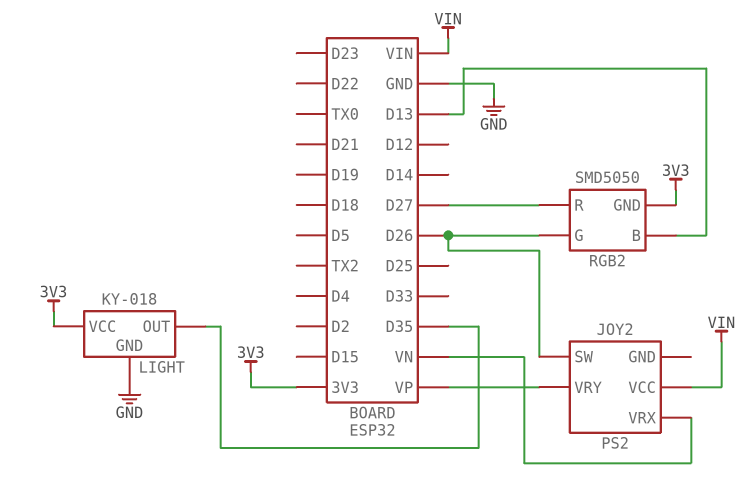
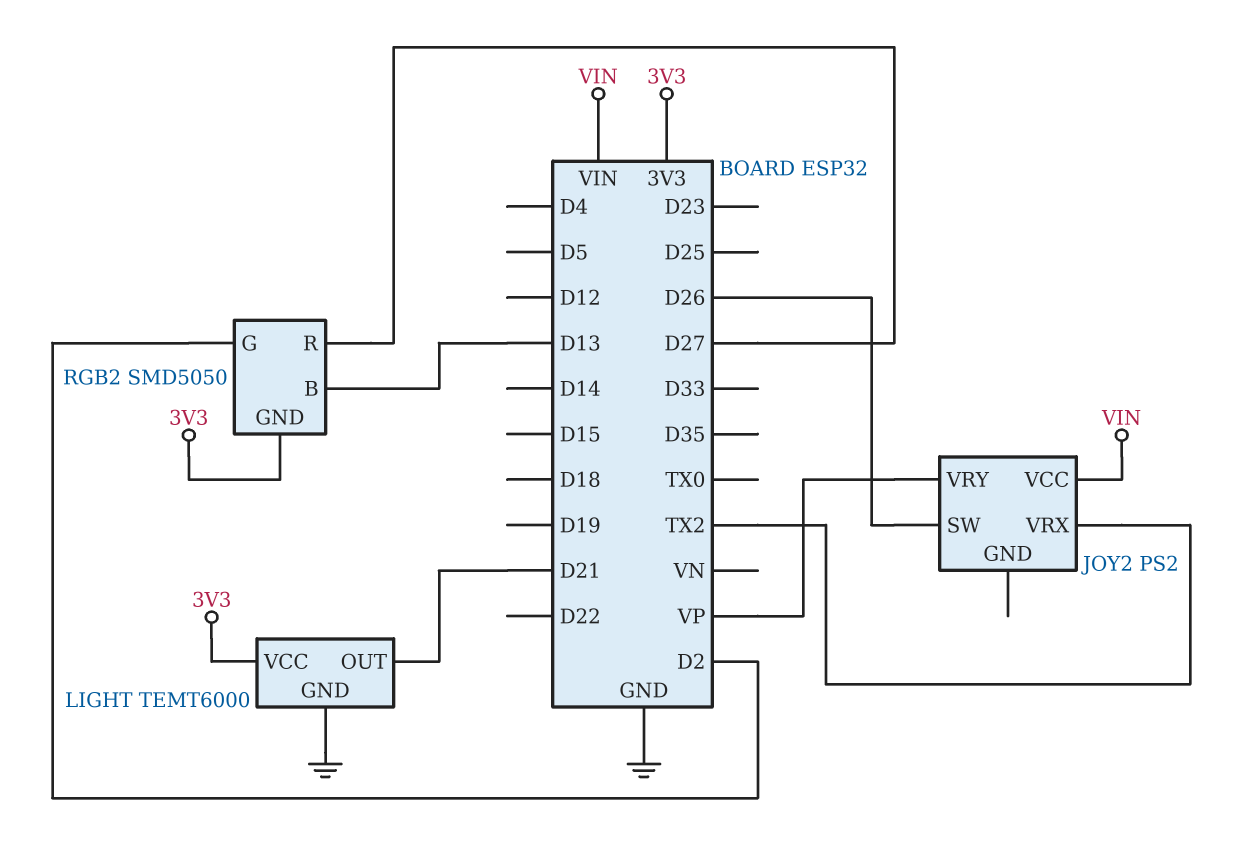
JOY2 pin VRX: VN -> TX2
LIGHT: KY-018 -> TEMT6000
LIGHT pin OUT: D35 -> D21
RGB2 pin G: D26 -> D2

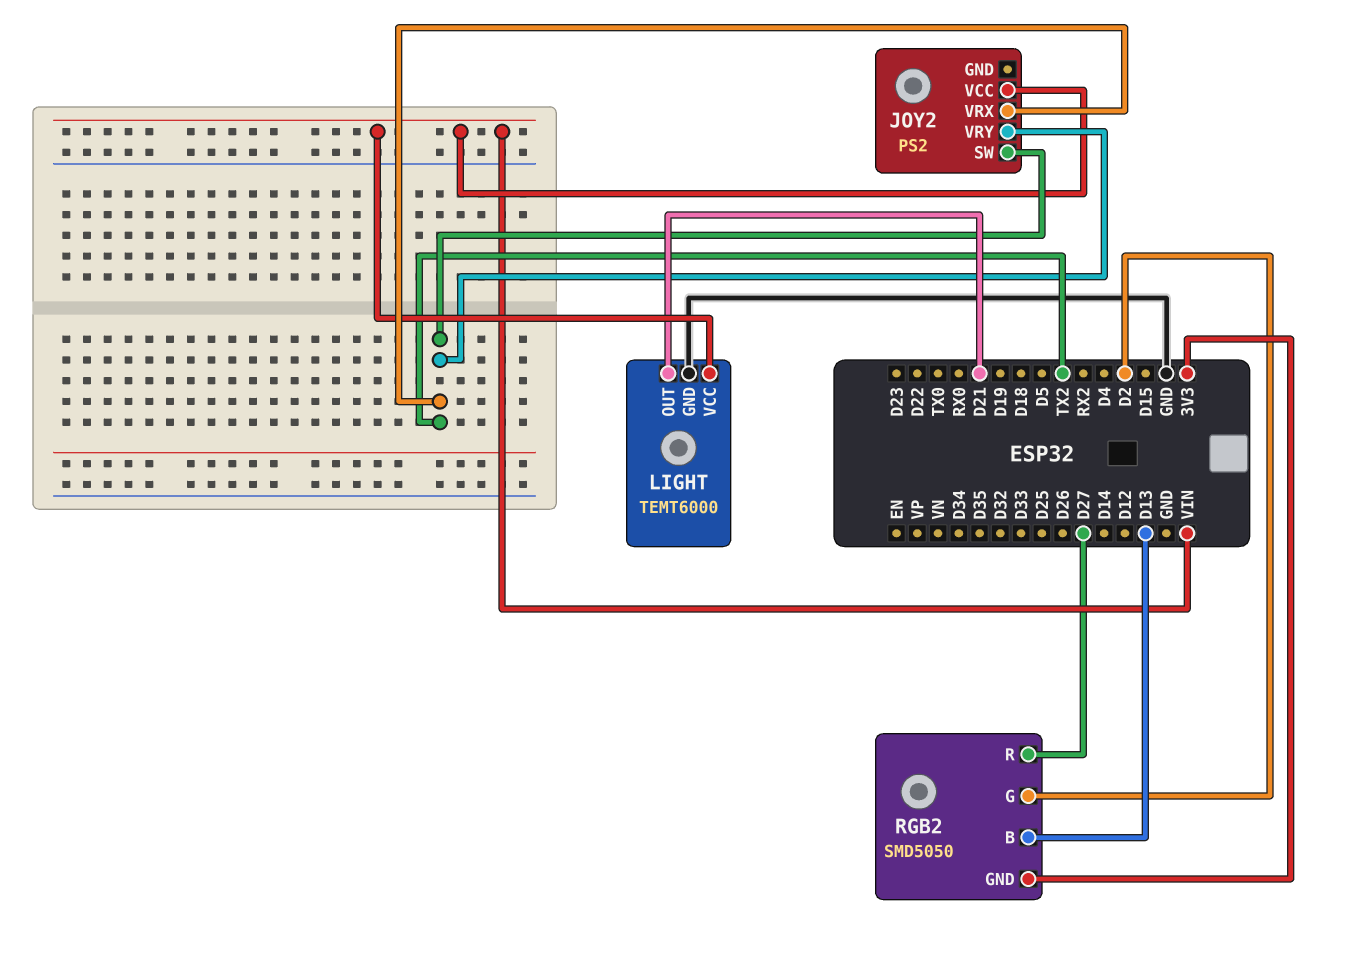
JOY2 pin SW: D26 -> TX2
JOY2 pin VRY: VP -> TX2
LIGHT pin VCC: 3V3 -> VIN

